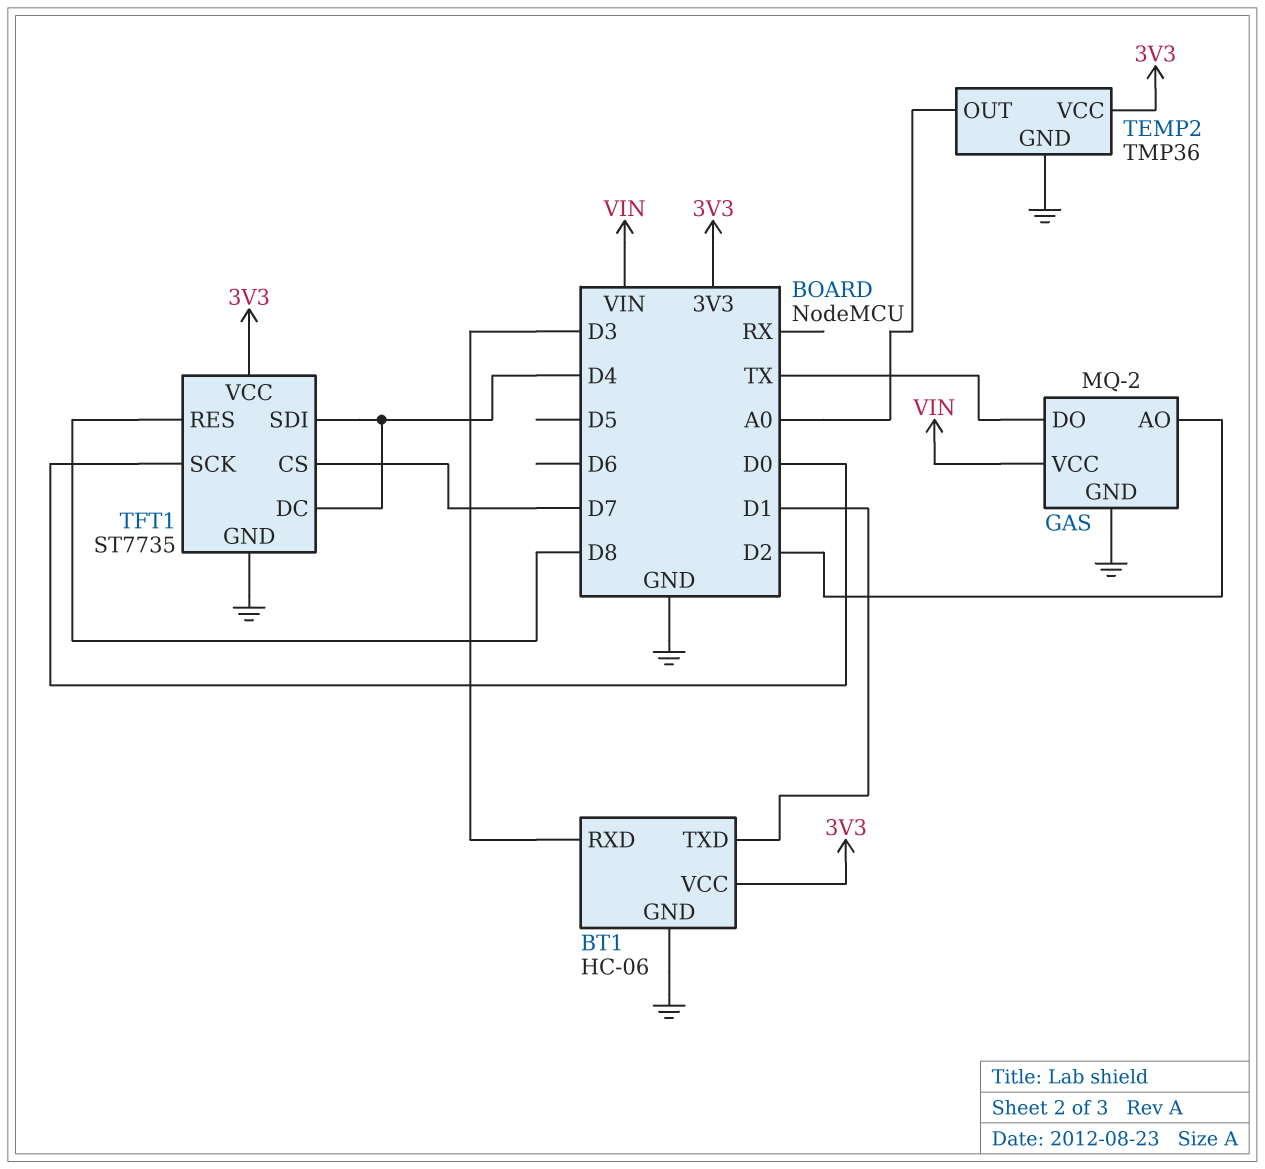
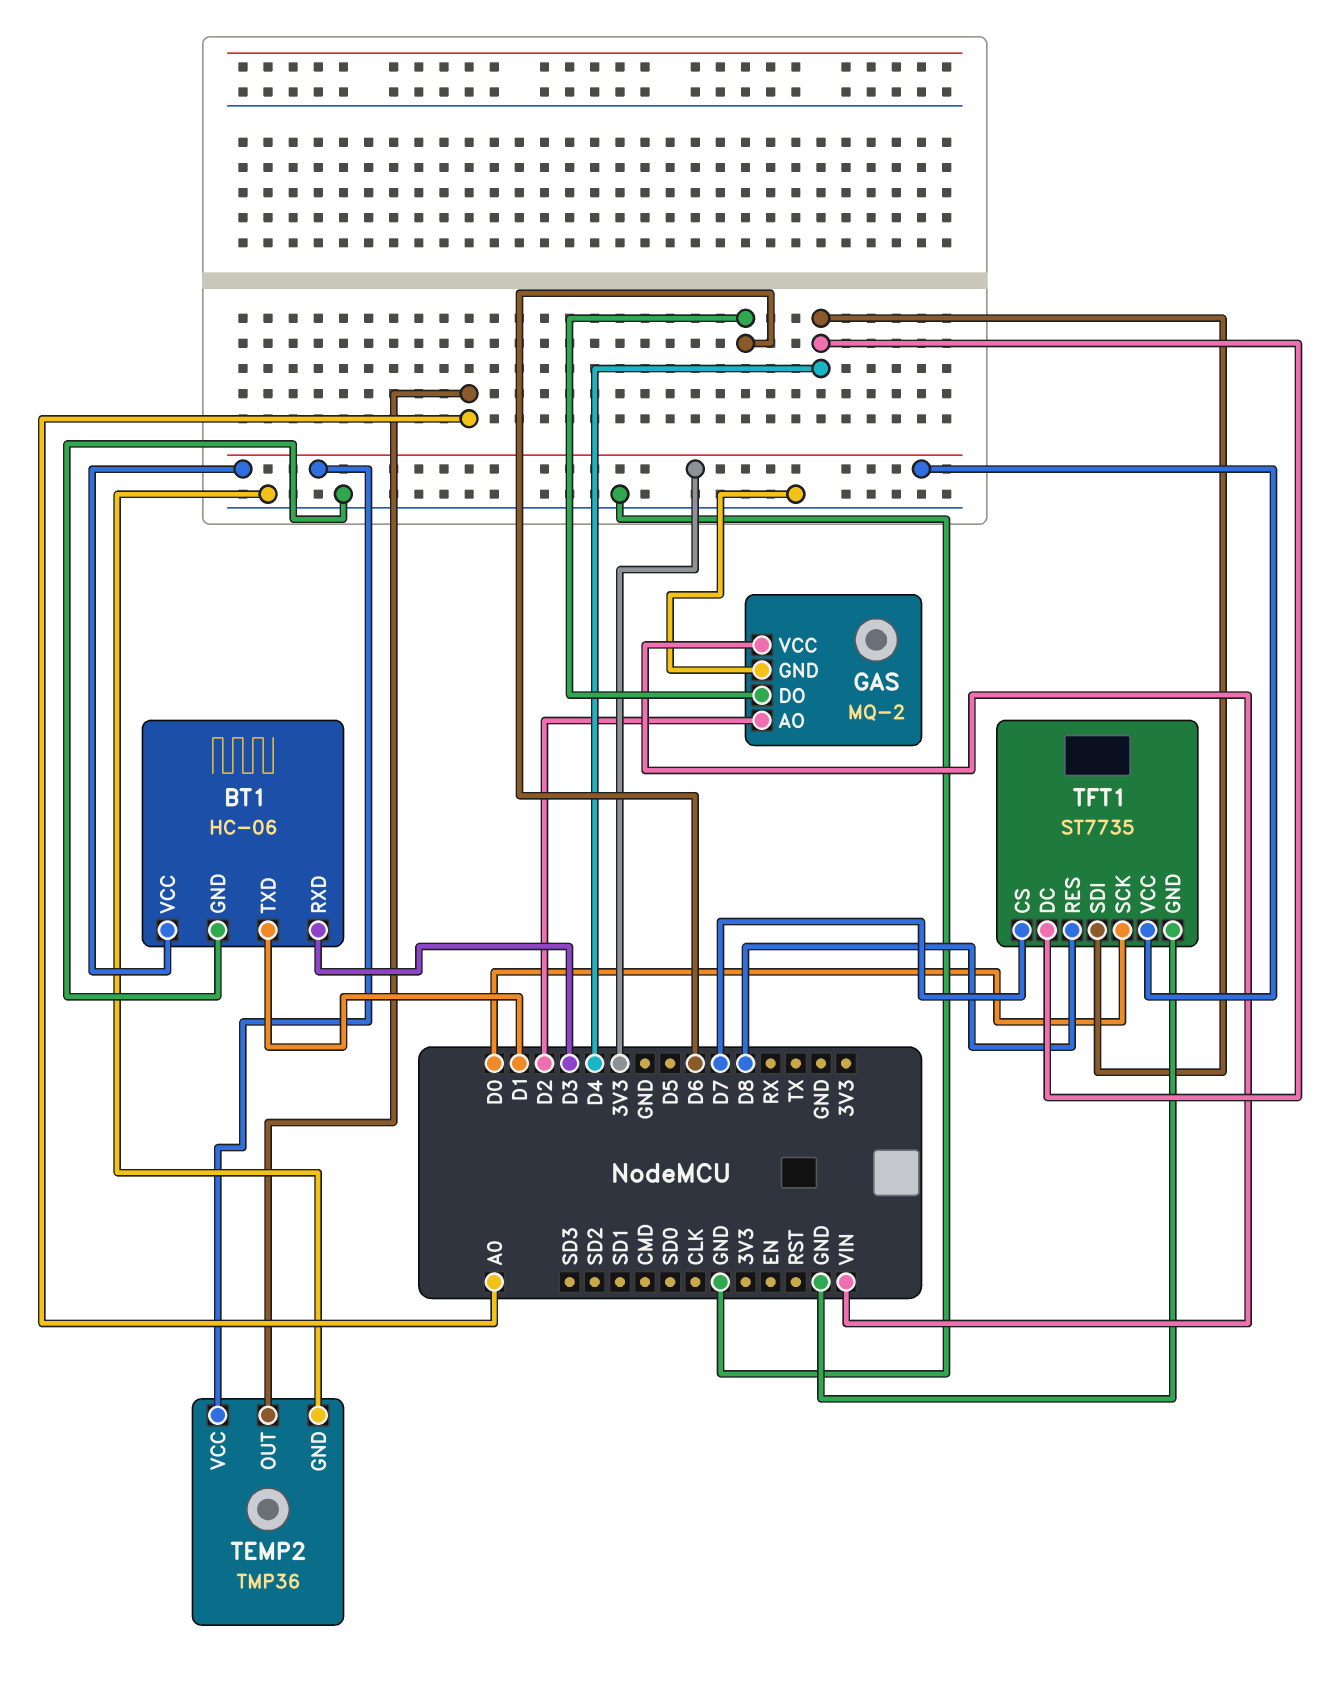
GAS pin DO: TX -> D6

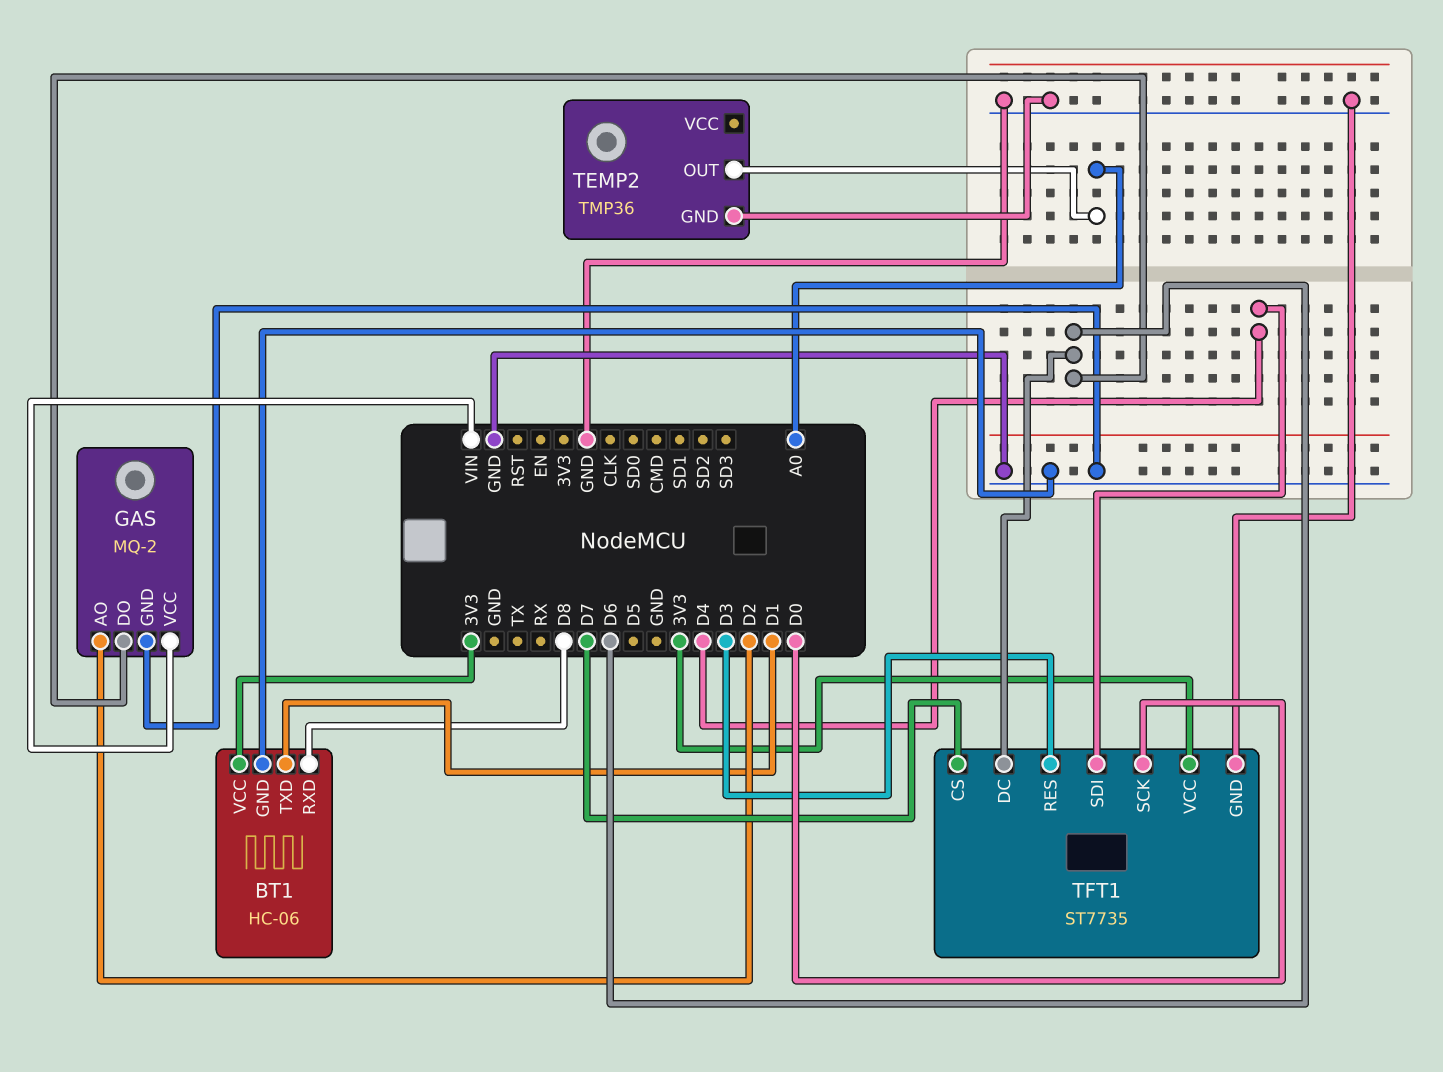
BT1 pin RXD: D3 -> D8
TEMP2 pin VCC: 3V3 -> none
TFT1 pin DC: D4 -> D6
TFT1 pin RES: D8 -> D3

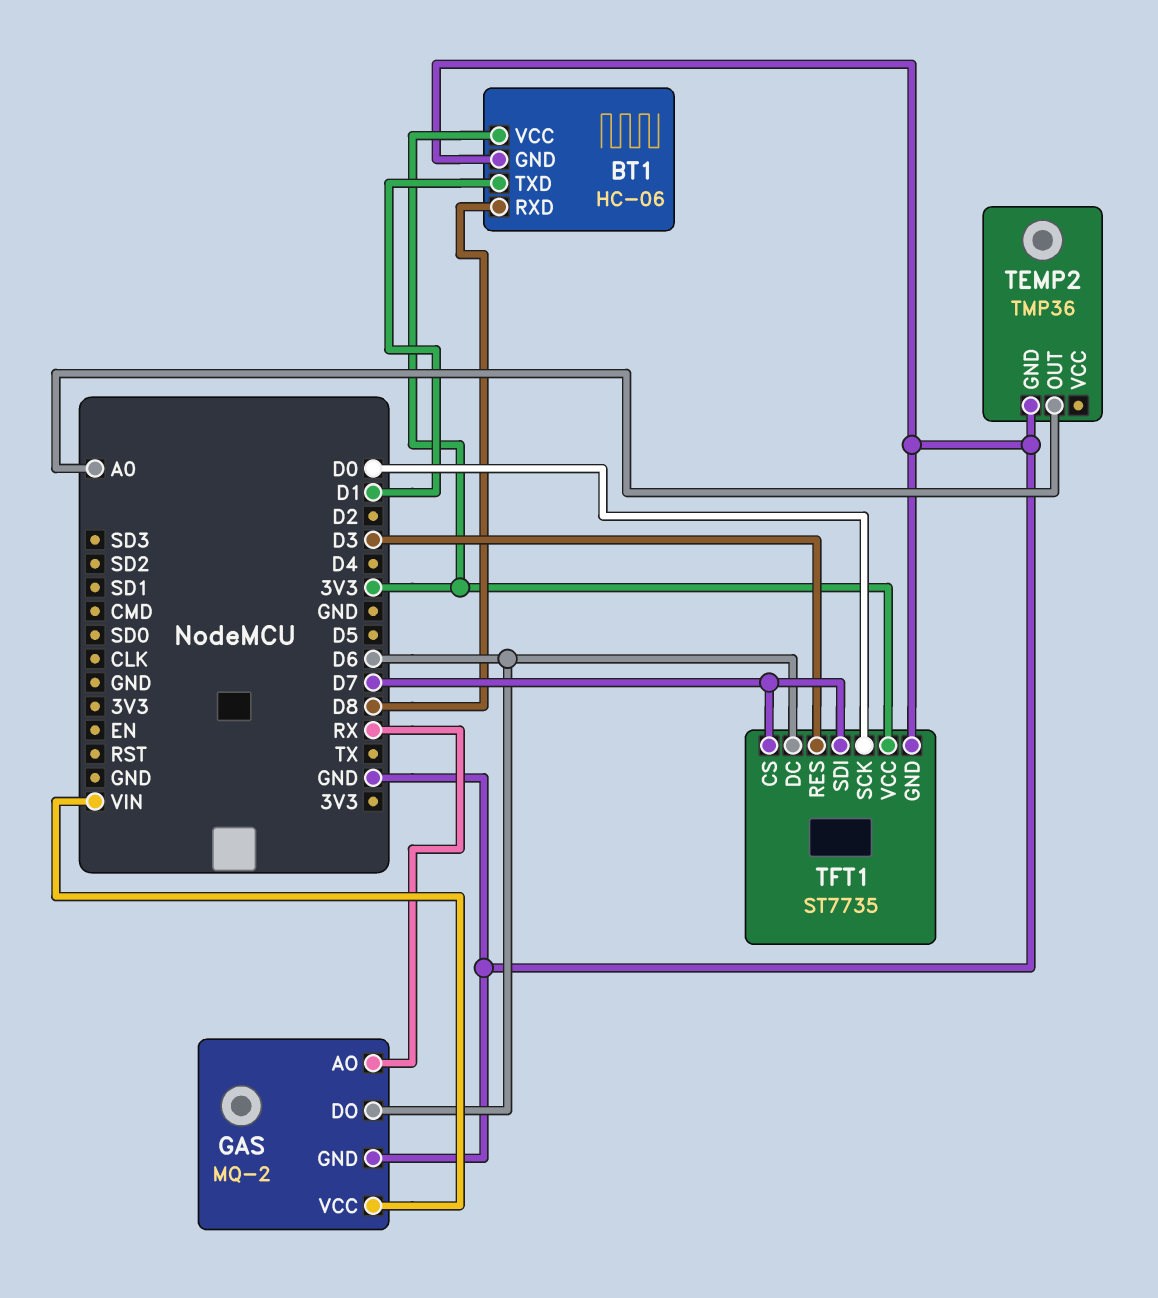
GAS pin AO: D2 -> RX
TFT1 pin SDI: D4 -> D7

